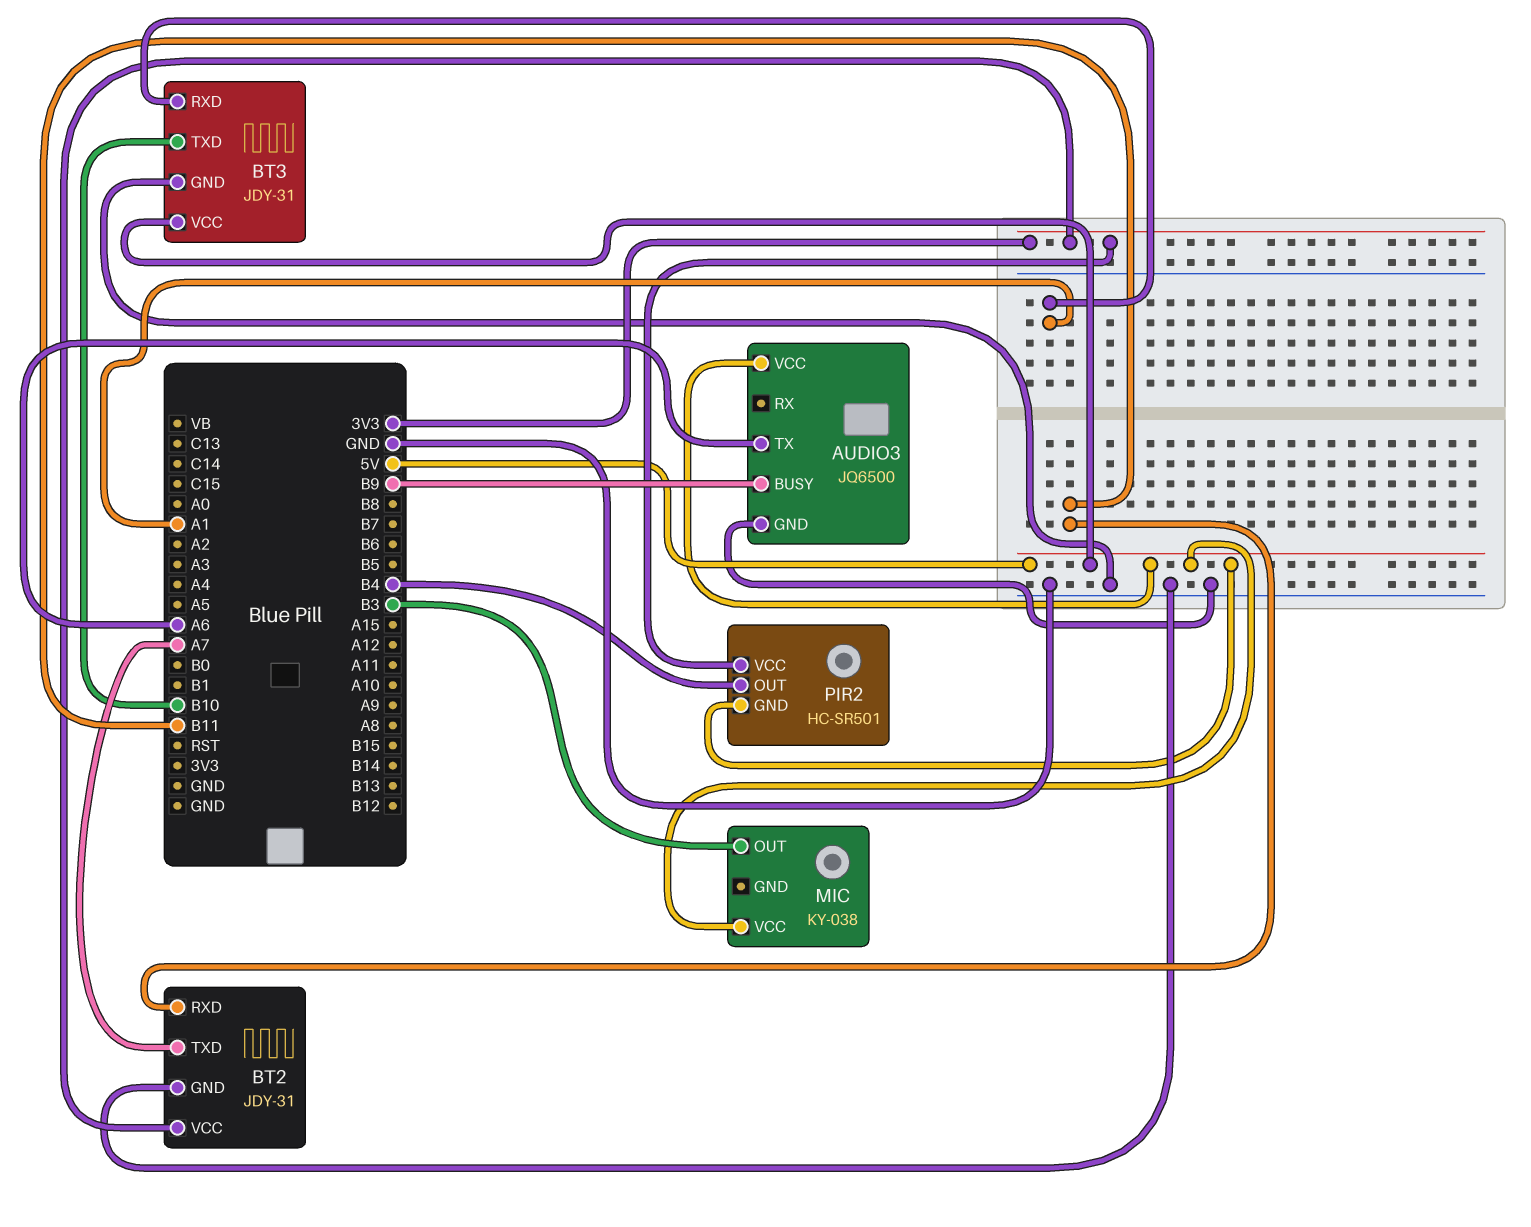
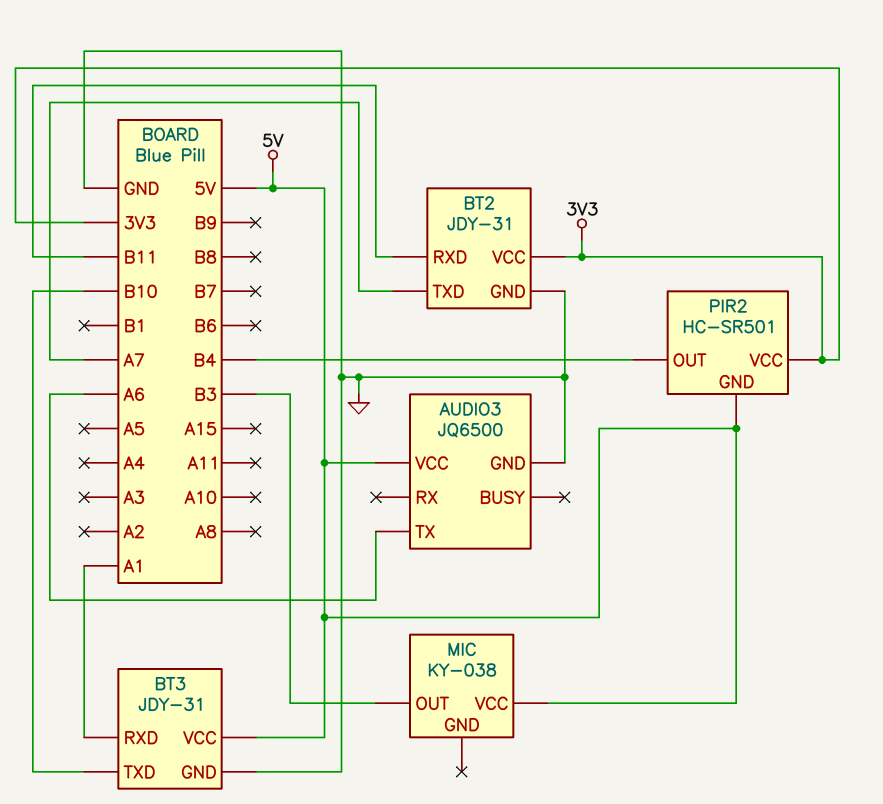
AUDIO3 pin BUSY: B9 -> none

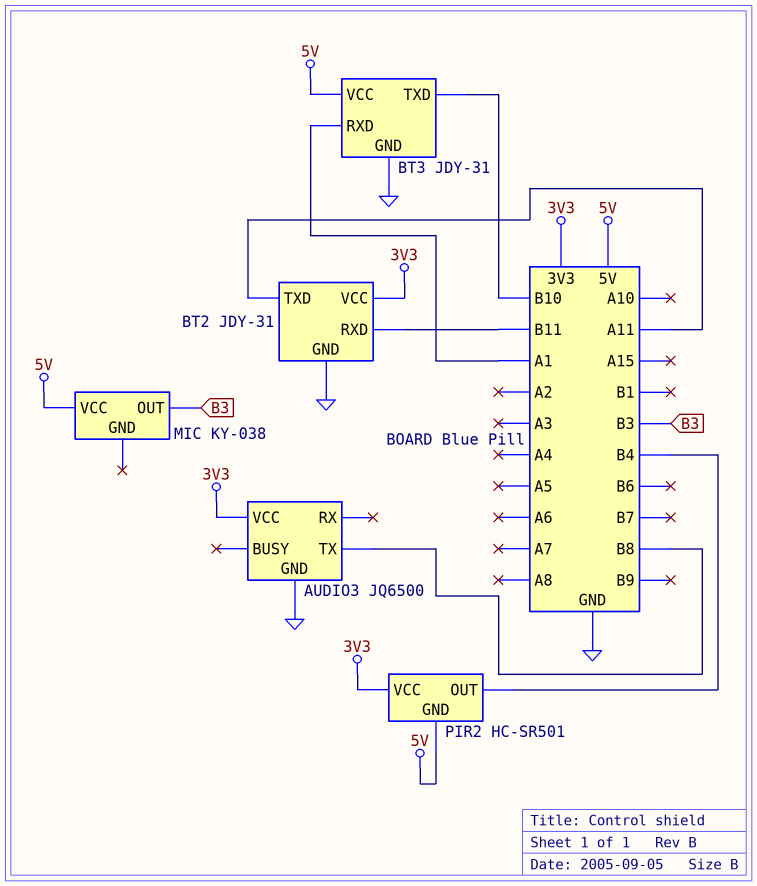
AUDIO3 pin TX: A6 -> B8
AUDIO3 pin VCC: 5V -> 3V3
BT2 pin TXD: A7 -> A11

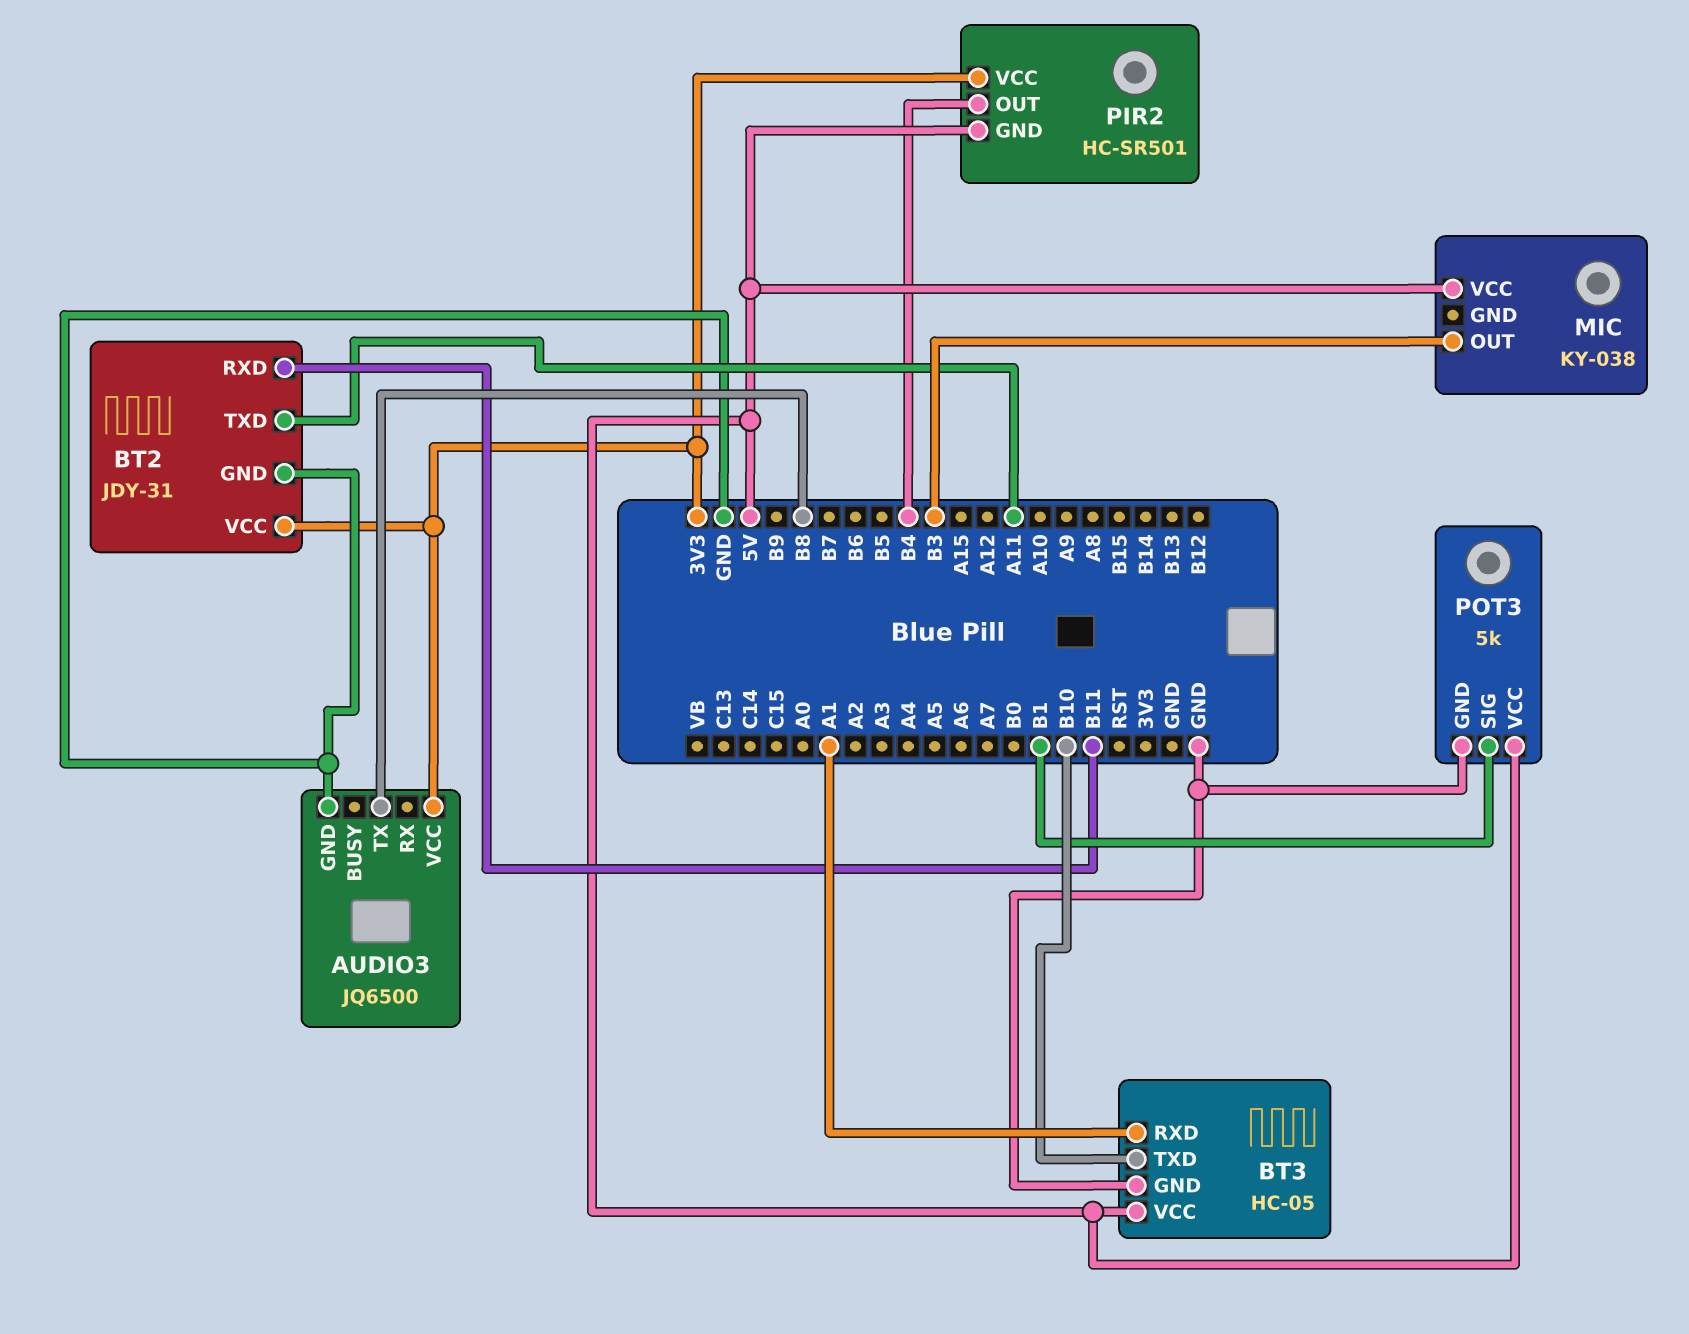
BT3: JDY-31 -> HC-05
POT3: none -> 5k
POT3 pin GND: none -> GND
POT3 pin SIG: none -> B1
POT3 pin VCC: none -> 5V

